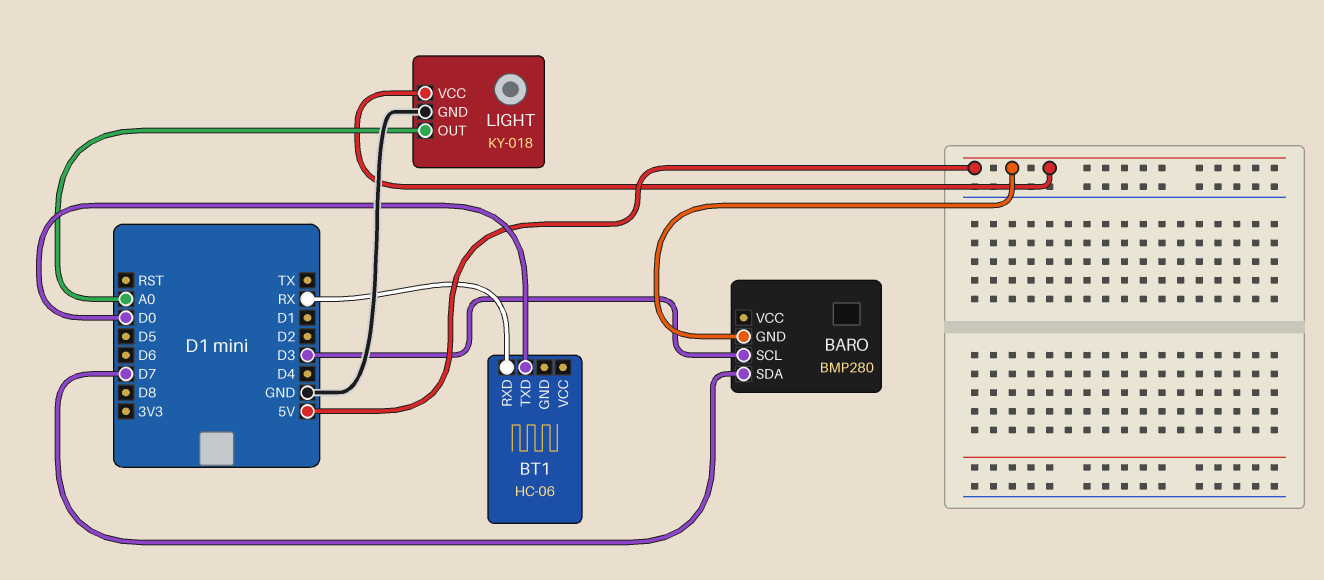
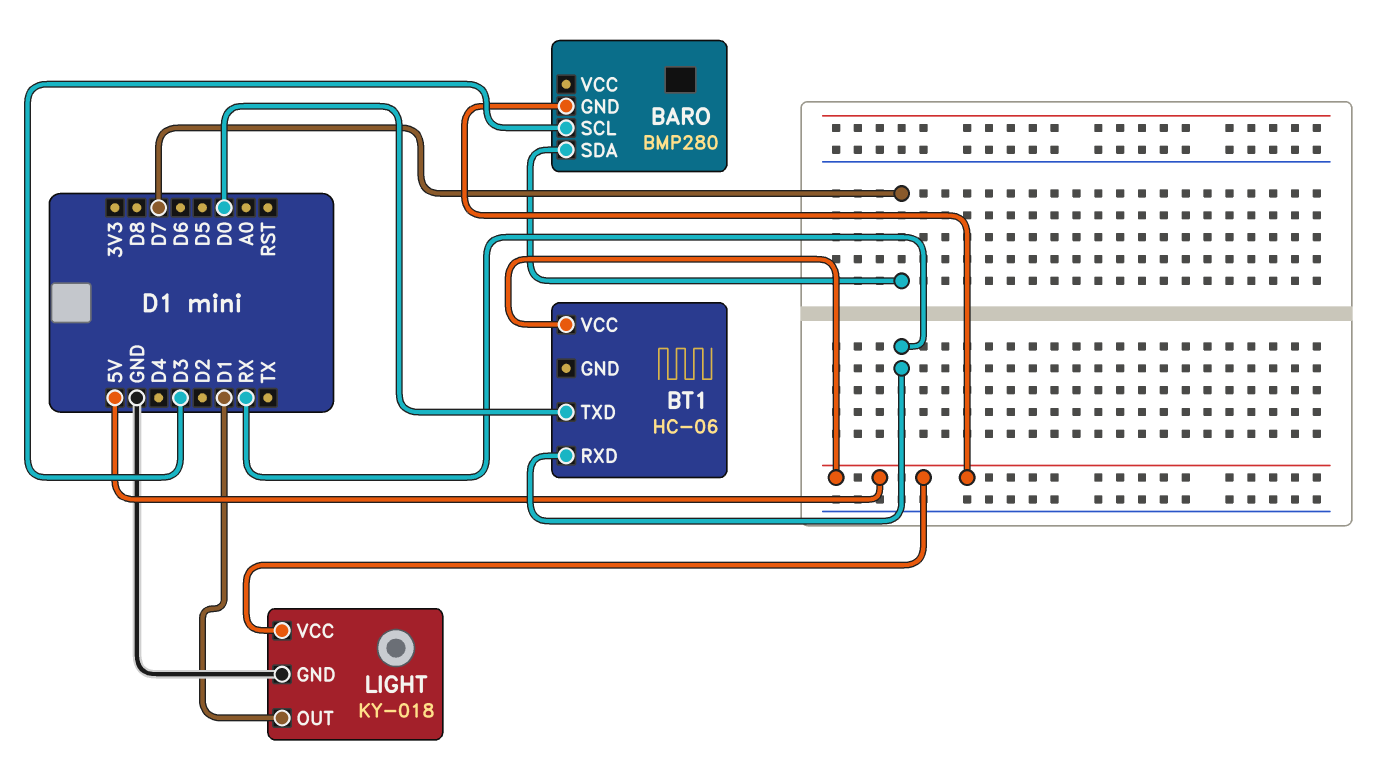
BT1 pin VCC: none -> 5V
LIGHT pin OUT: A0 -> D1

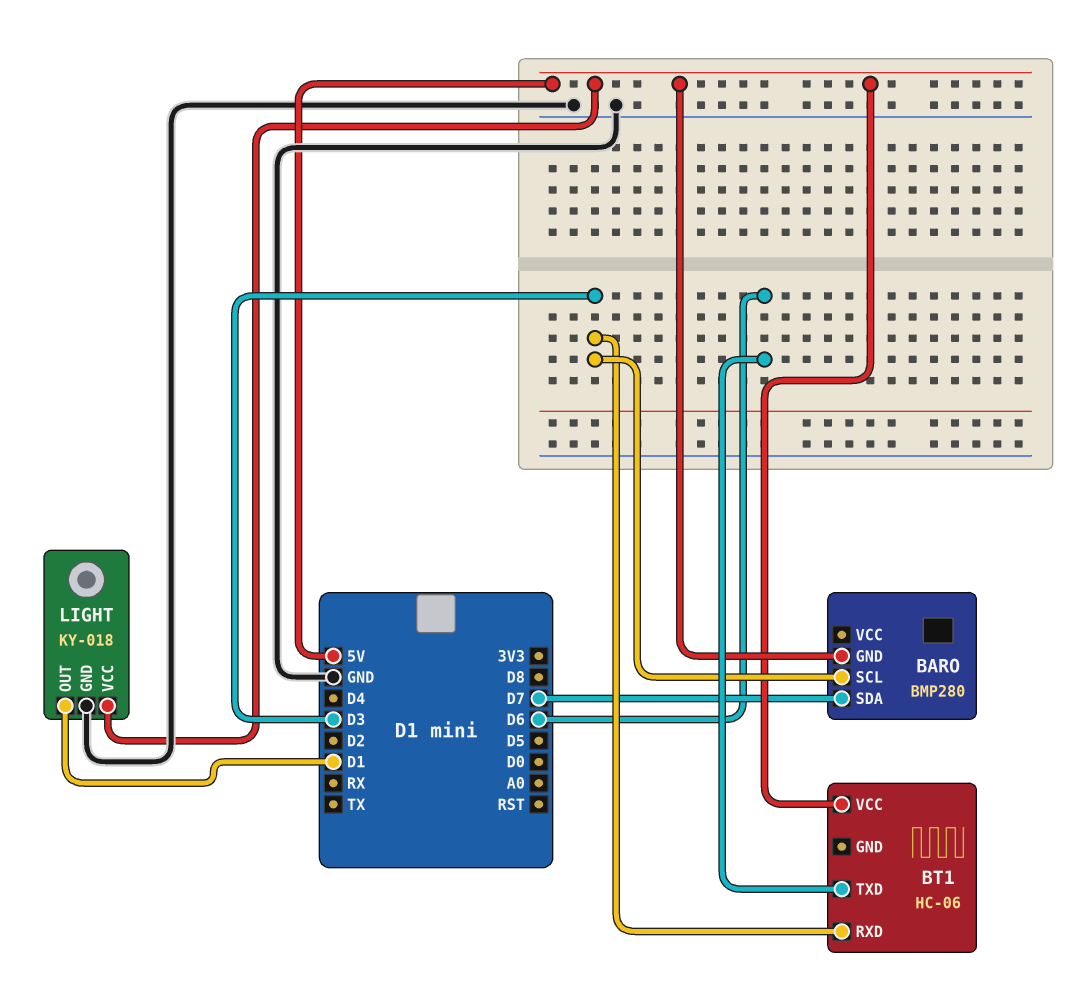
BT1 pin RXD: RX -> D3
BT1 pin TXD: D0 -> D6

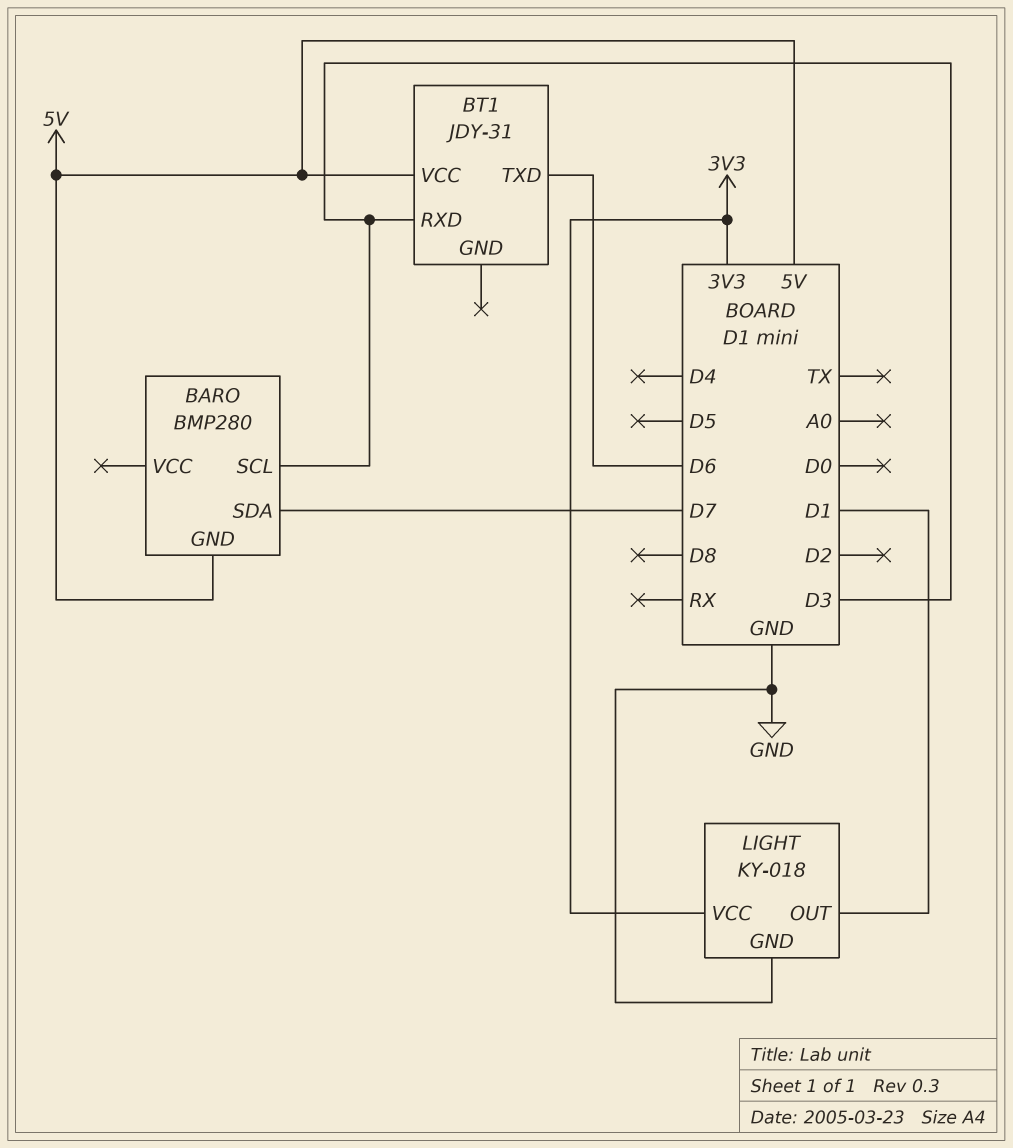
BT1: HC-06 -> JDY-31
LIGHT pin VCC: 5V -> 3V3

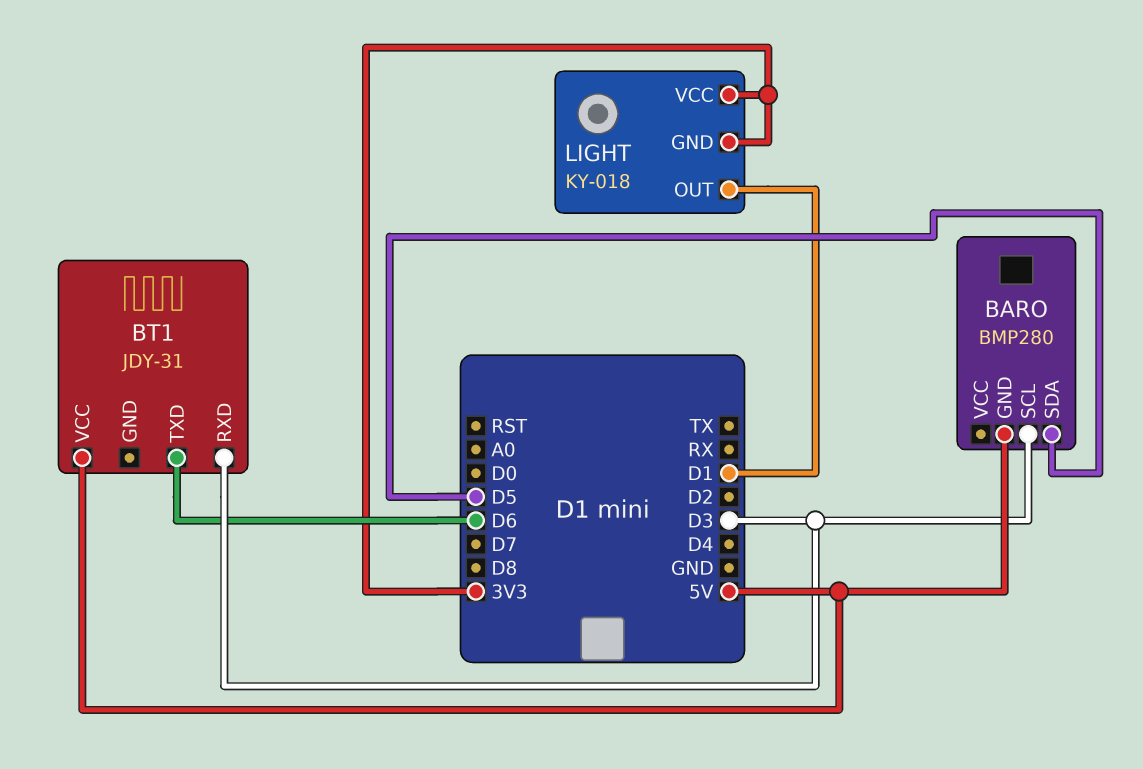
BARO pin SDA: D7 -> D5
LIGHT pin GND: GND -> 3V3

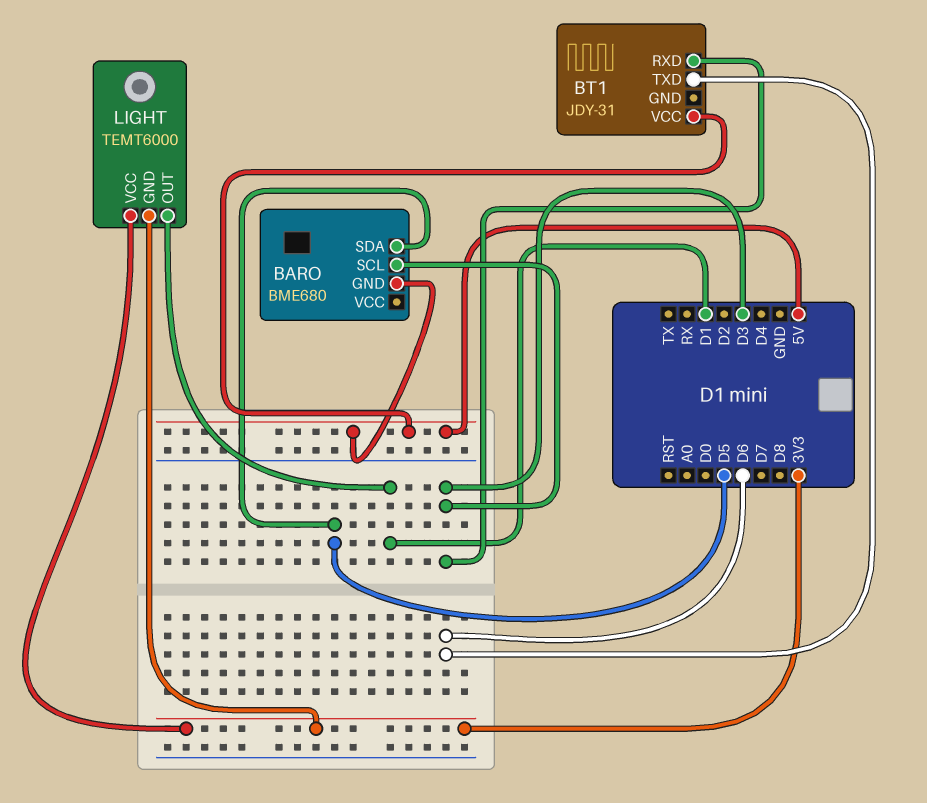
BARO: BMP280 -> BME680
LIGHT: KY-018 -> TEMT6000

